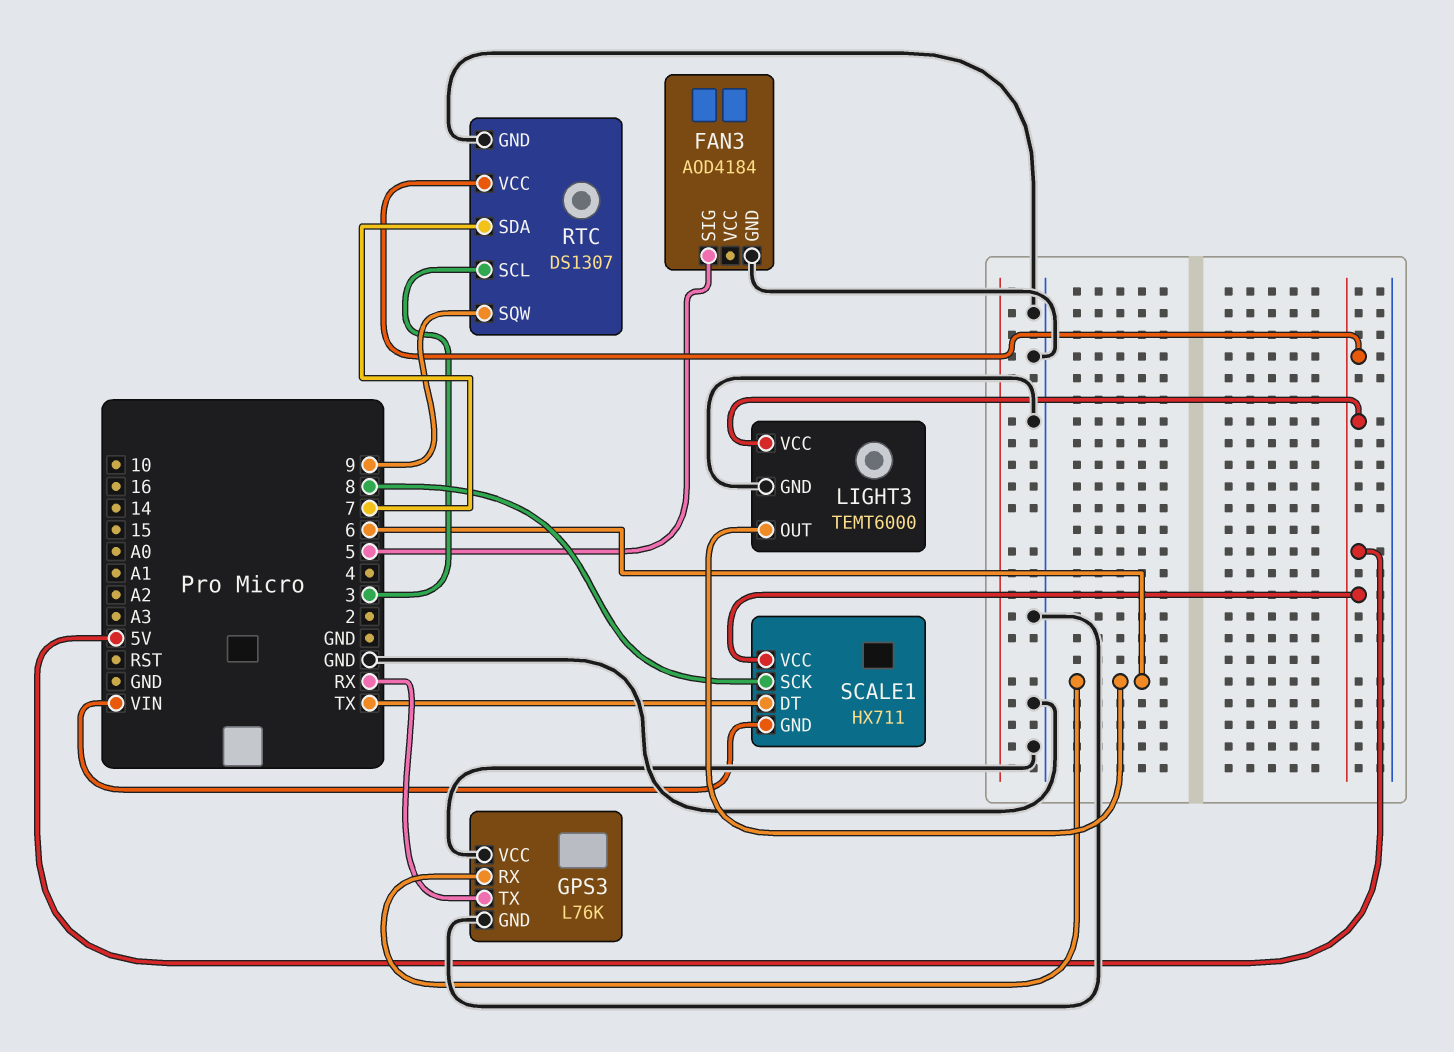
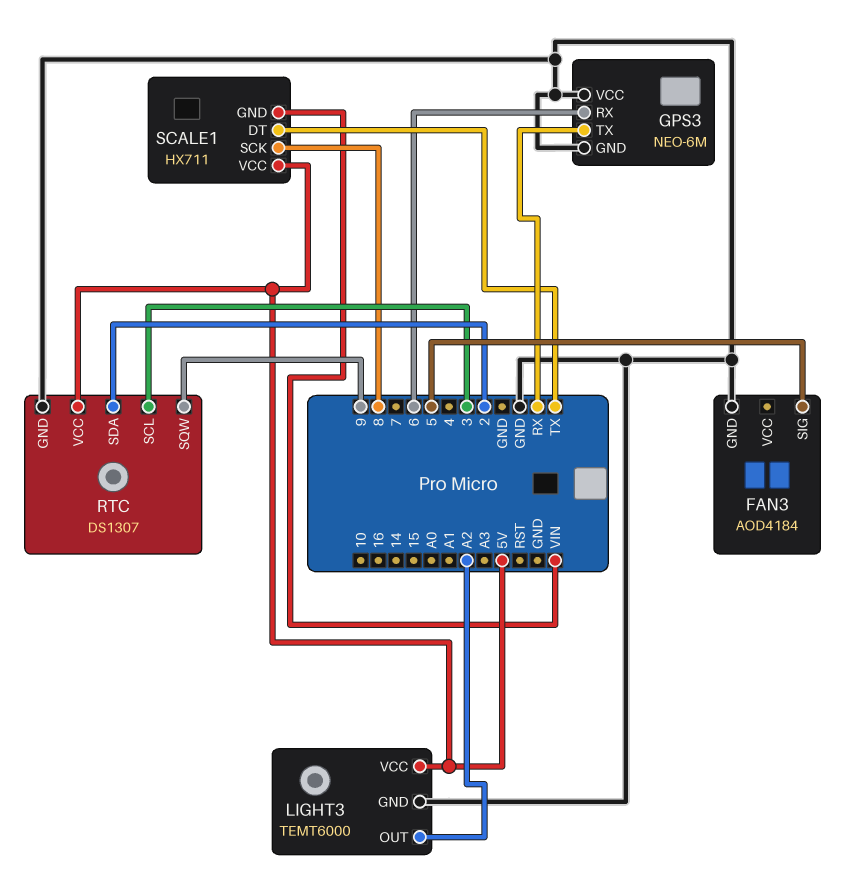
GPS3: L76K -> NEO-6M
LIGHT3 pin OUT: 6 -> A2
RTC pin SDA: 7 -> 2

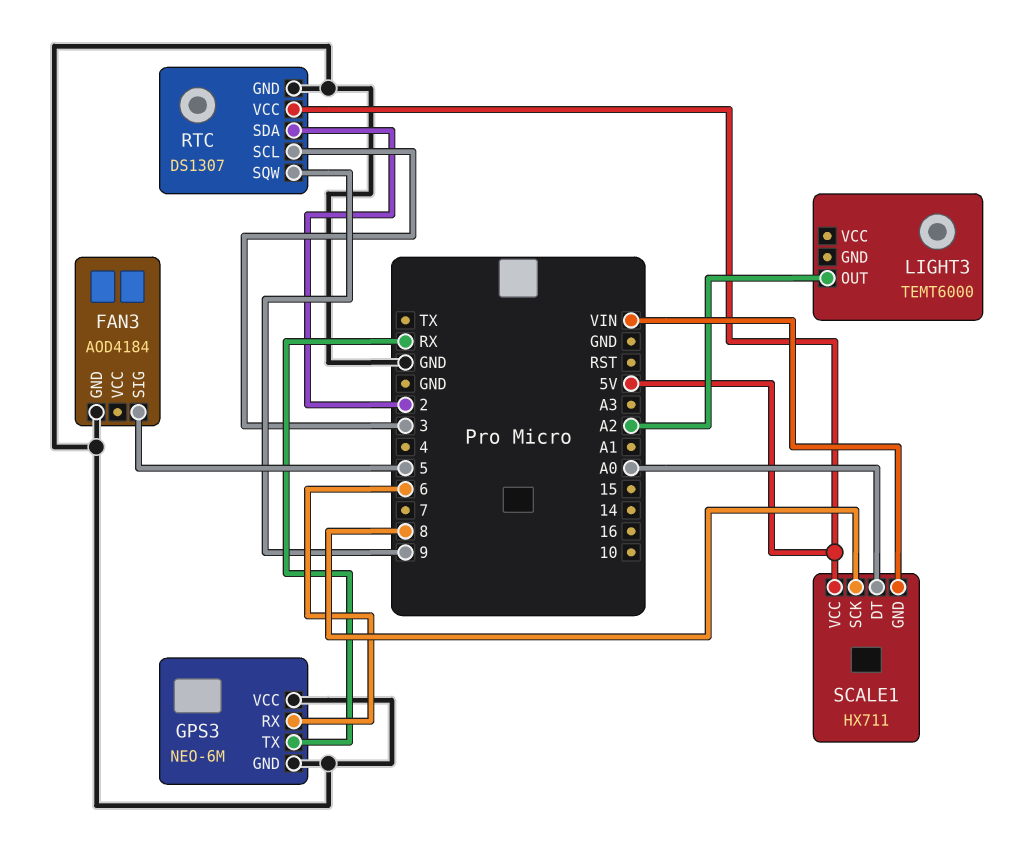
LIGHT3 pin GND: GND -> none
LIGHT3 pin VCC: 5V -> none
SCALE1 pin DT: TX -> A0

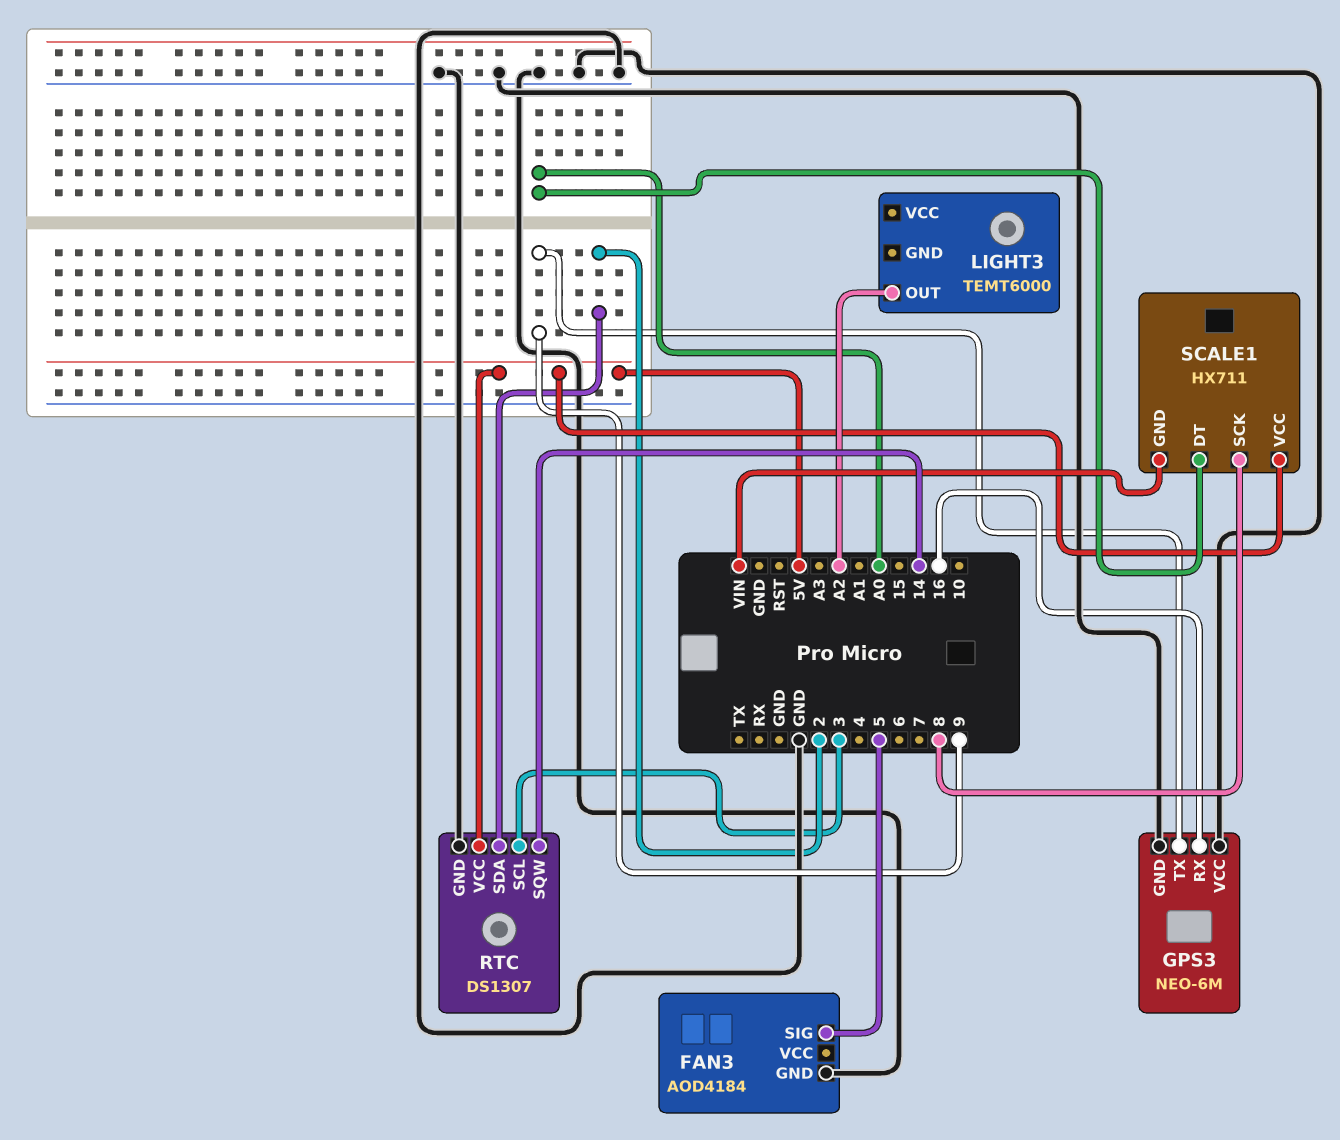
GPS3 pin RX: 6 -> 16
GPS3 pin TX: RX -> 9
RTC pin SQW: 9 -> 14

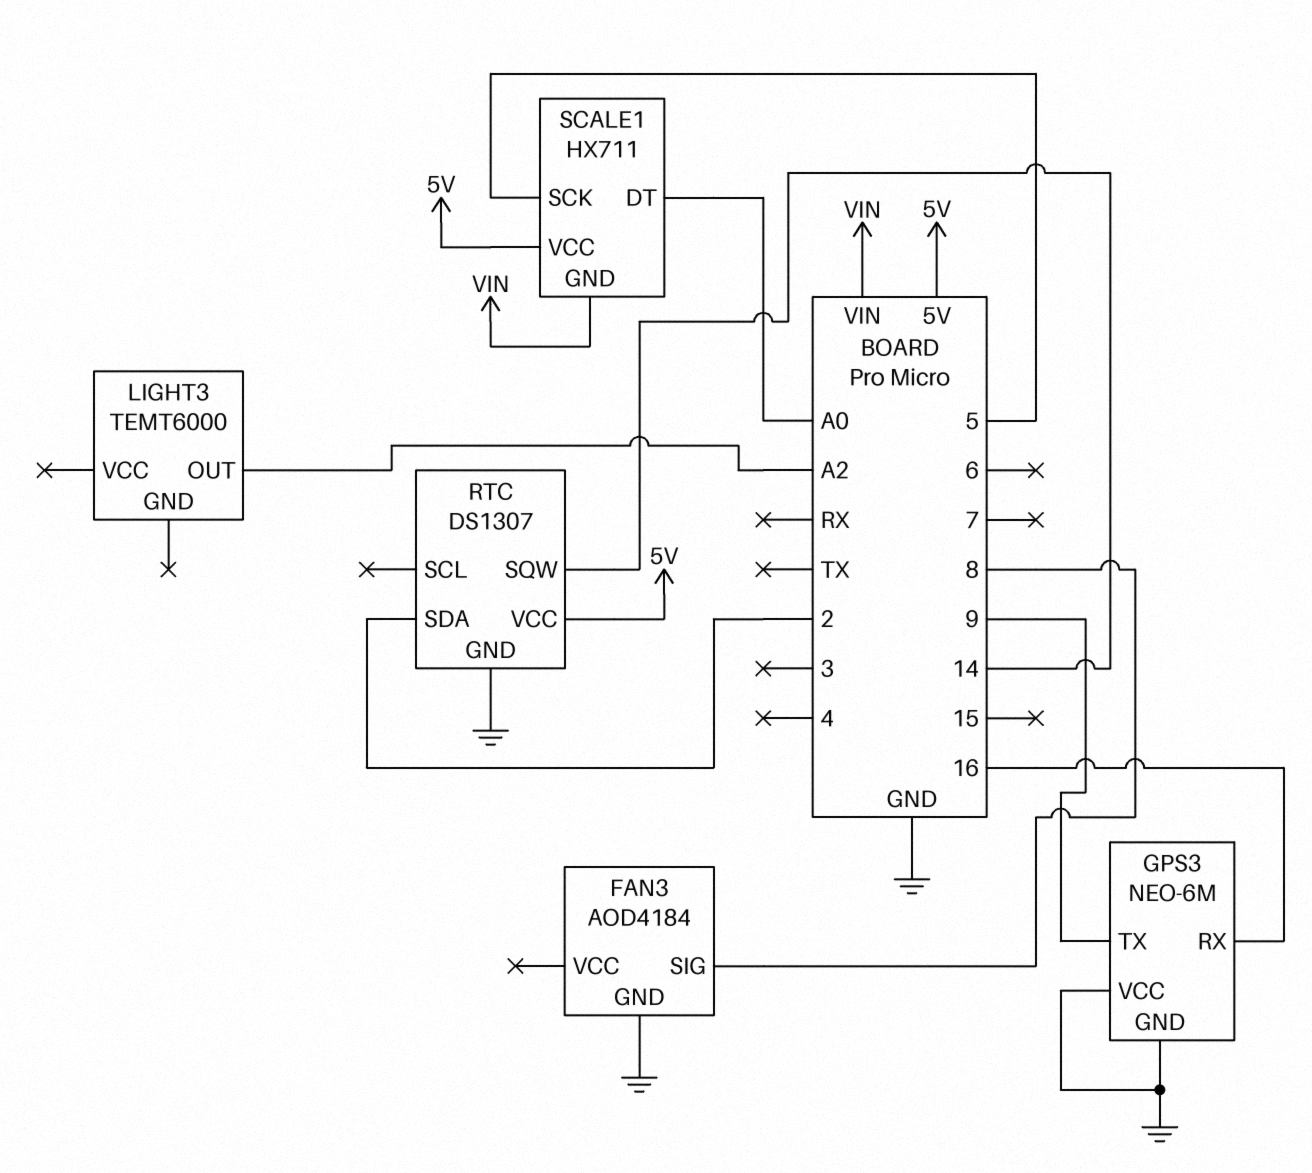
FAN3 pin SIG: 5 -> 8
RTC pin SCL: 3 -> none
SCALE1 pin SCK: 8 -> 5

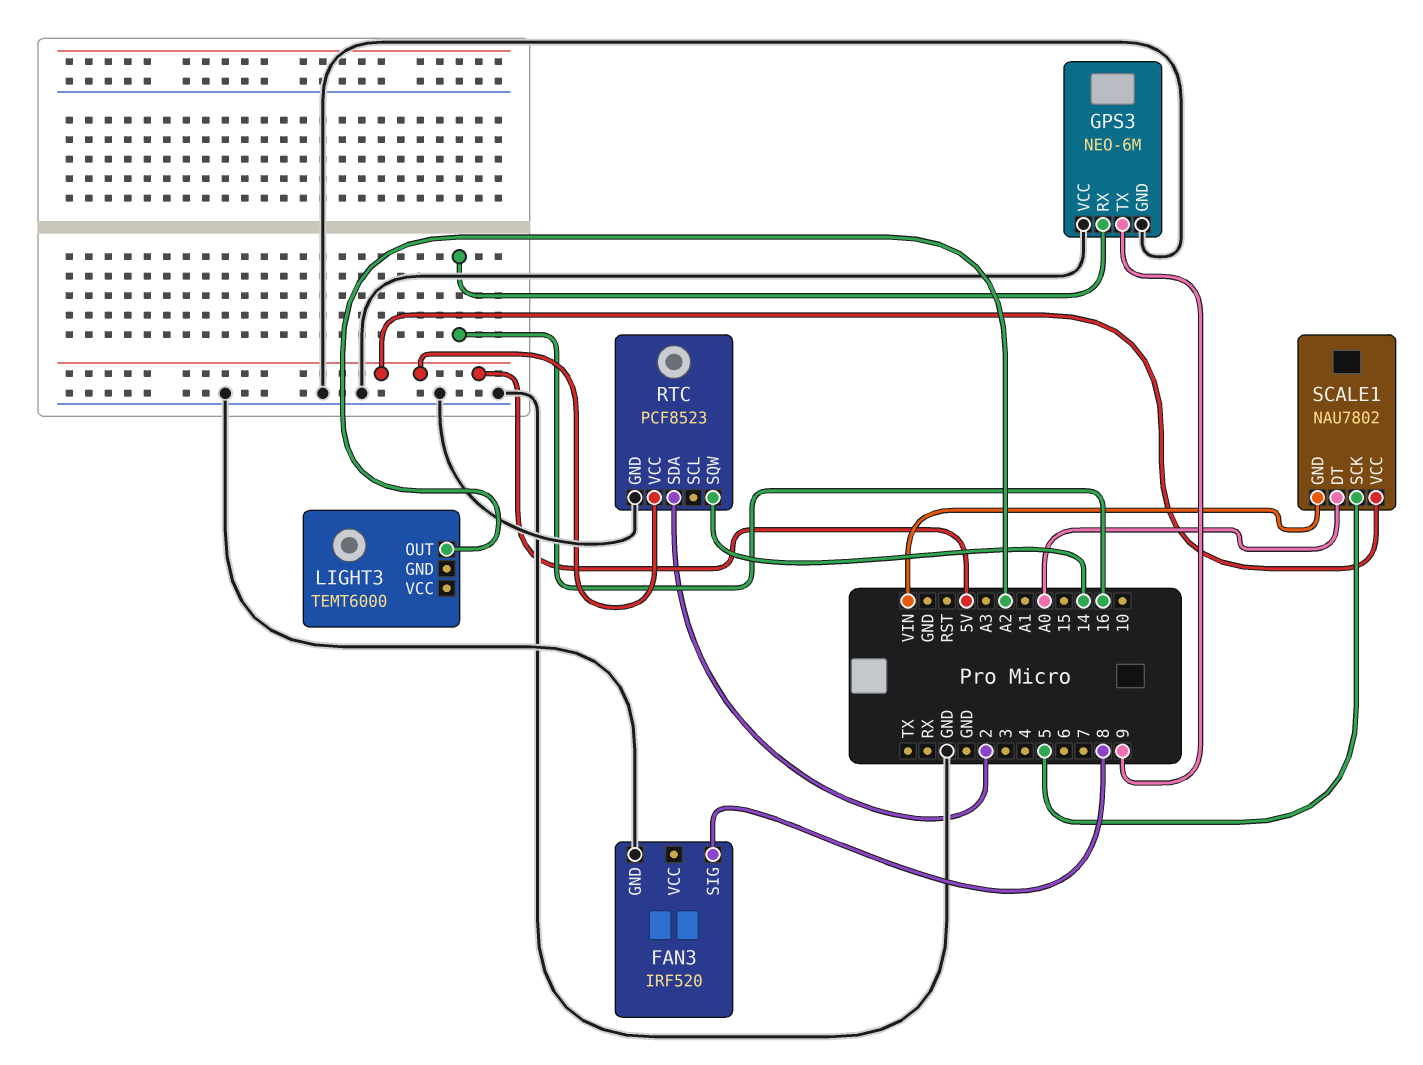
FAN3: AOD4184 -> IRF520
RTC: DS1307 -> PCF8523
SCALE1: HX711 -> NAU7802

